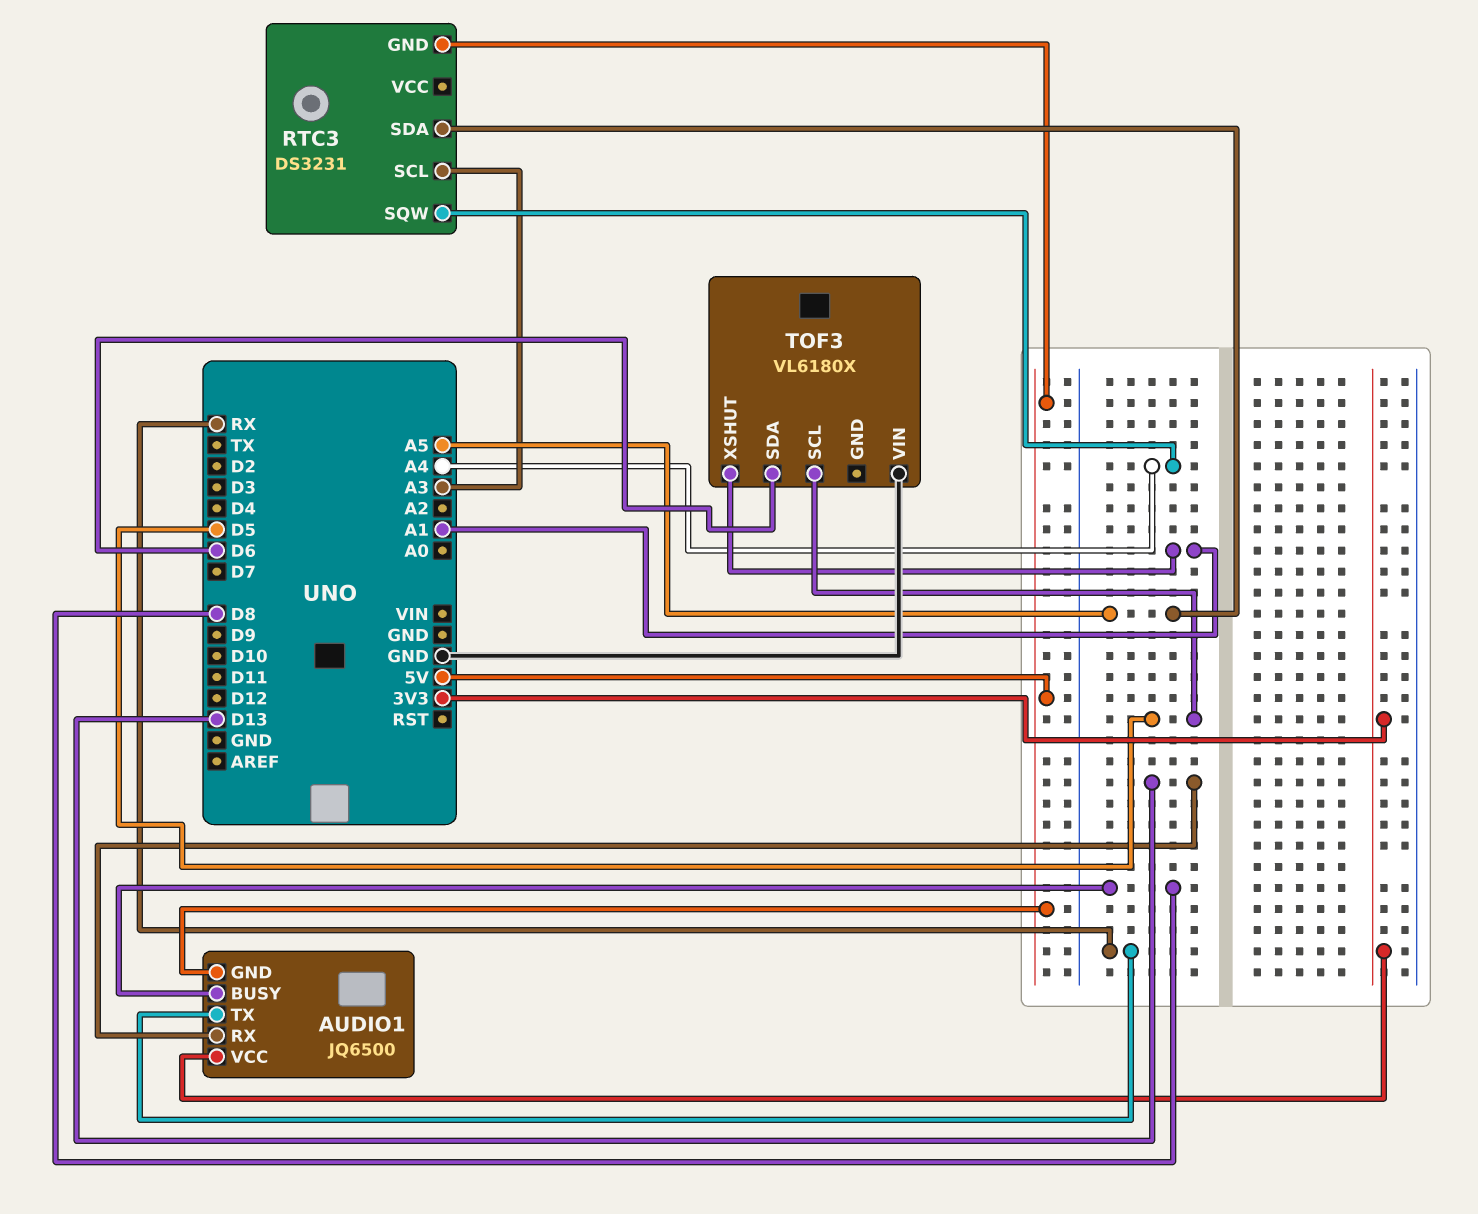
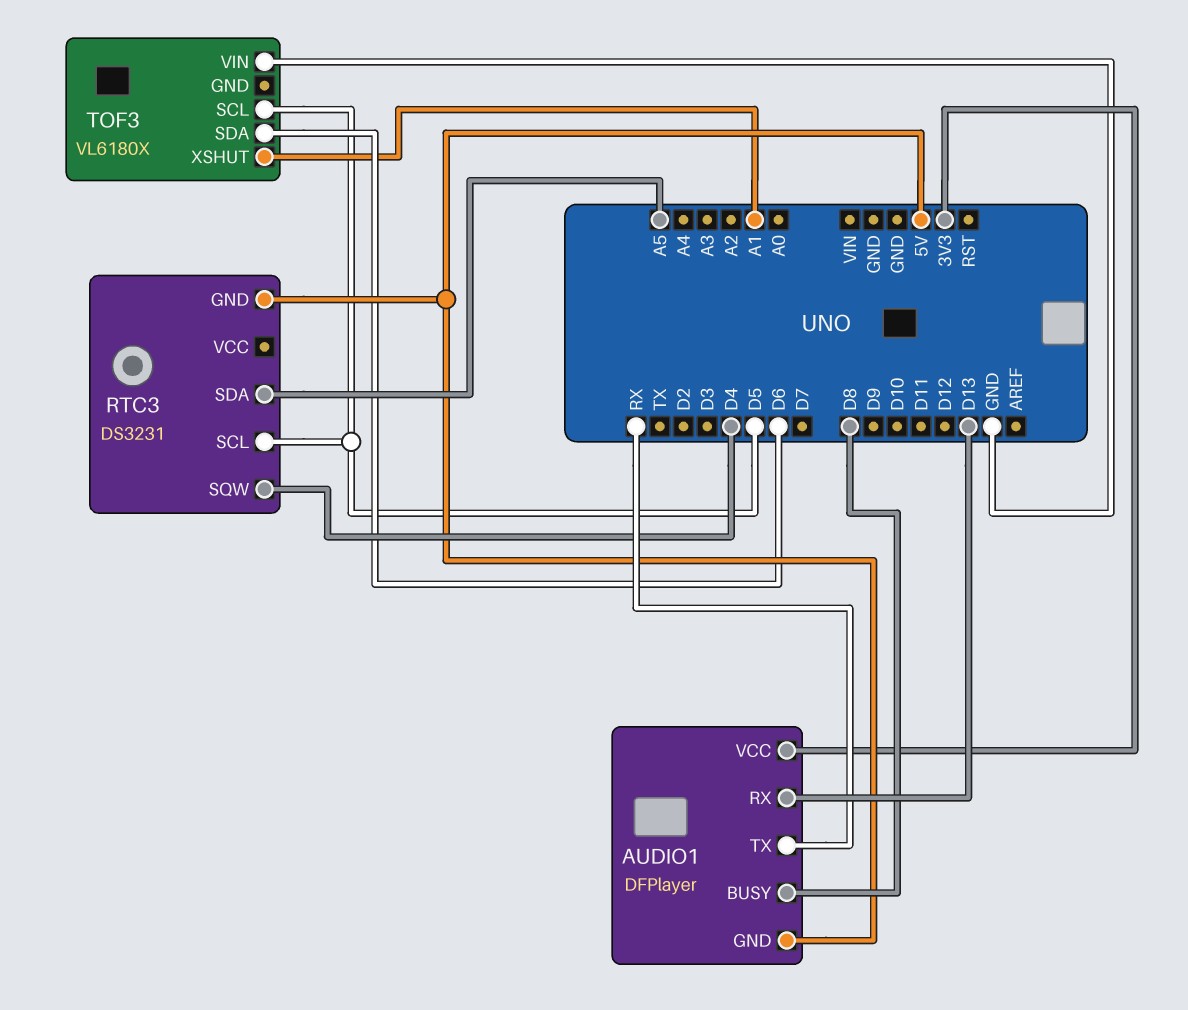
AUDIO1: JQ6500 -> DFPlayer
RTC3 pin SCL: A3 -> D5
RTC3 pin SQW: A4 -> D4

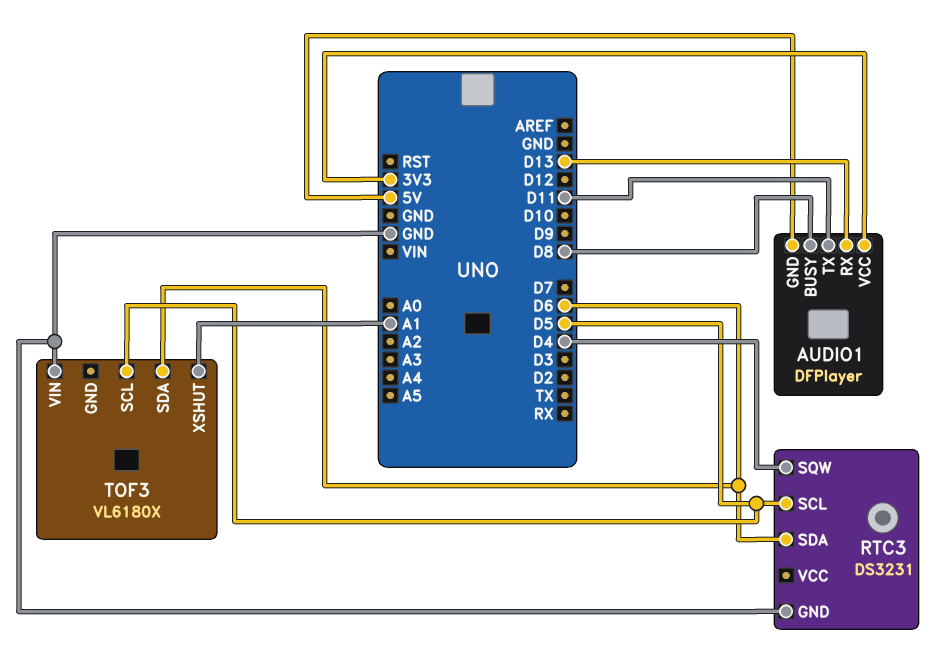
AUDIO1 pin TX: RX -> D11
RTC3 pin GND: 5V -> GND
RTC3 pin SDA: A5 -> D6

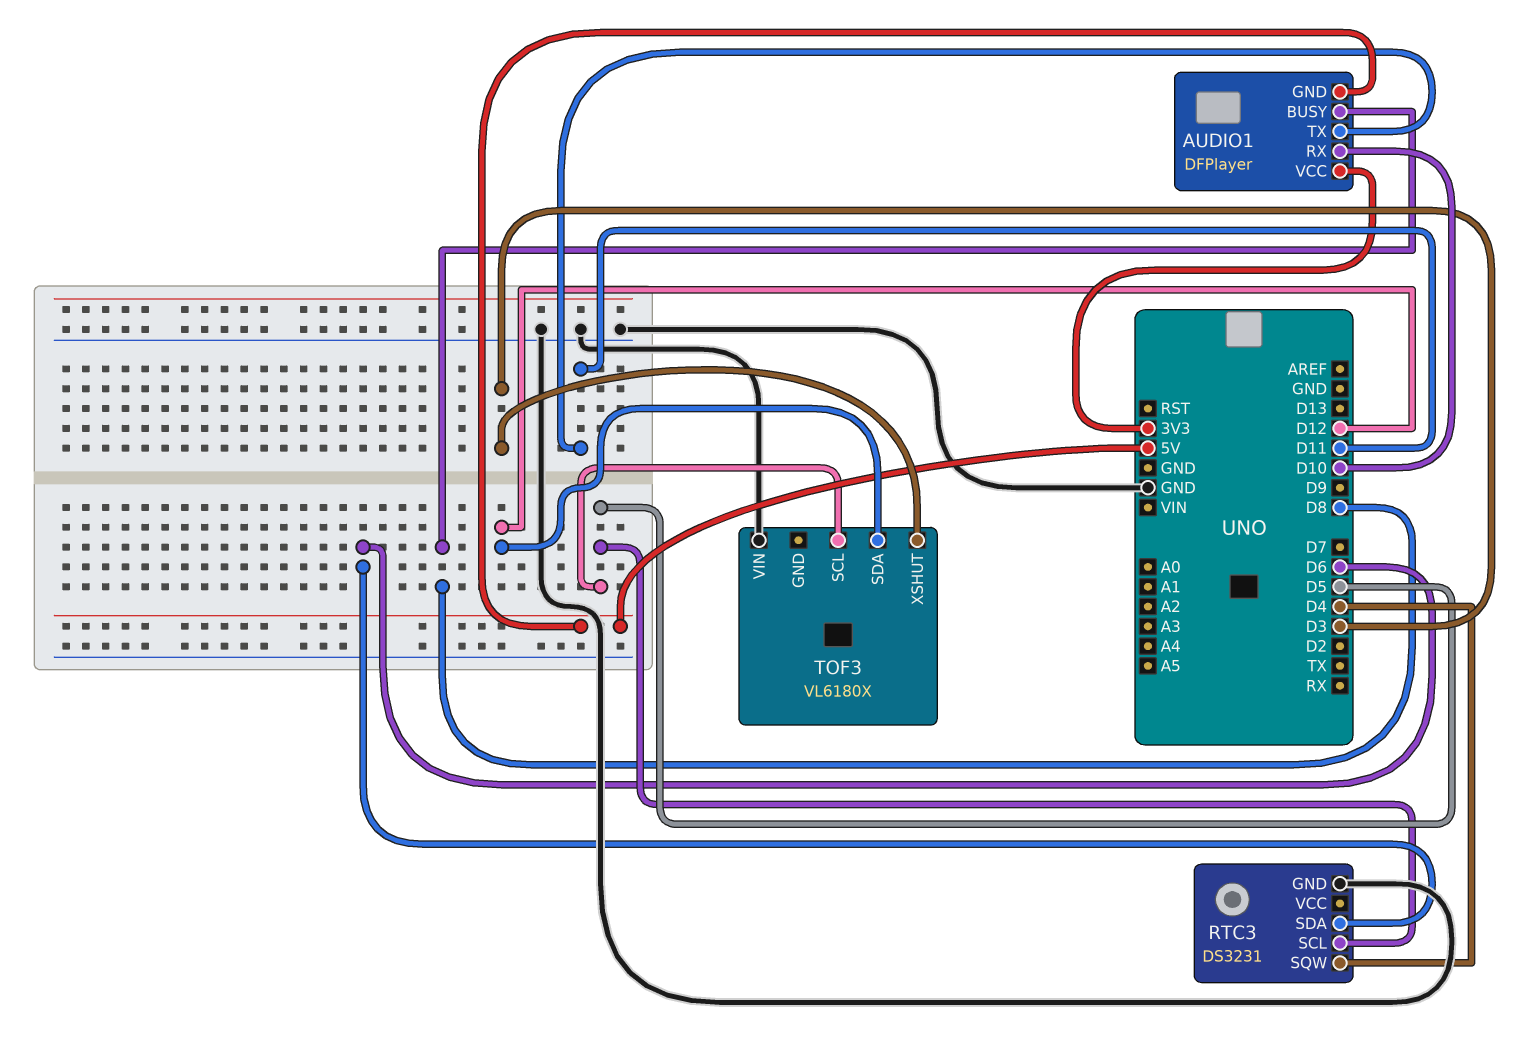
AUDIO1 pin RX: D13 -> D10
TOF3 pin SDA: D6 -> D12
TOF3 pin XSHUT: A1 -> D3

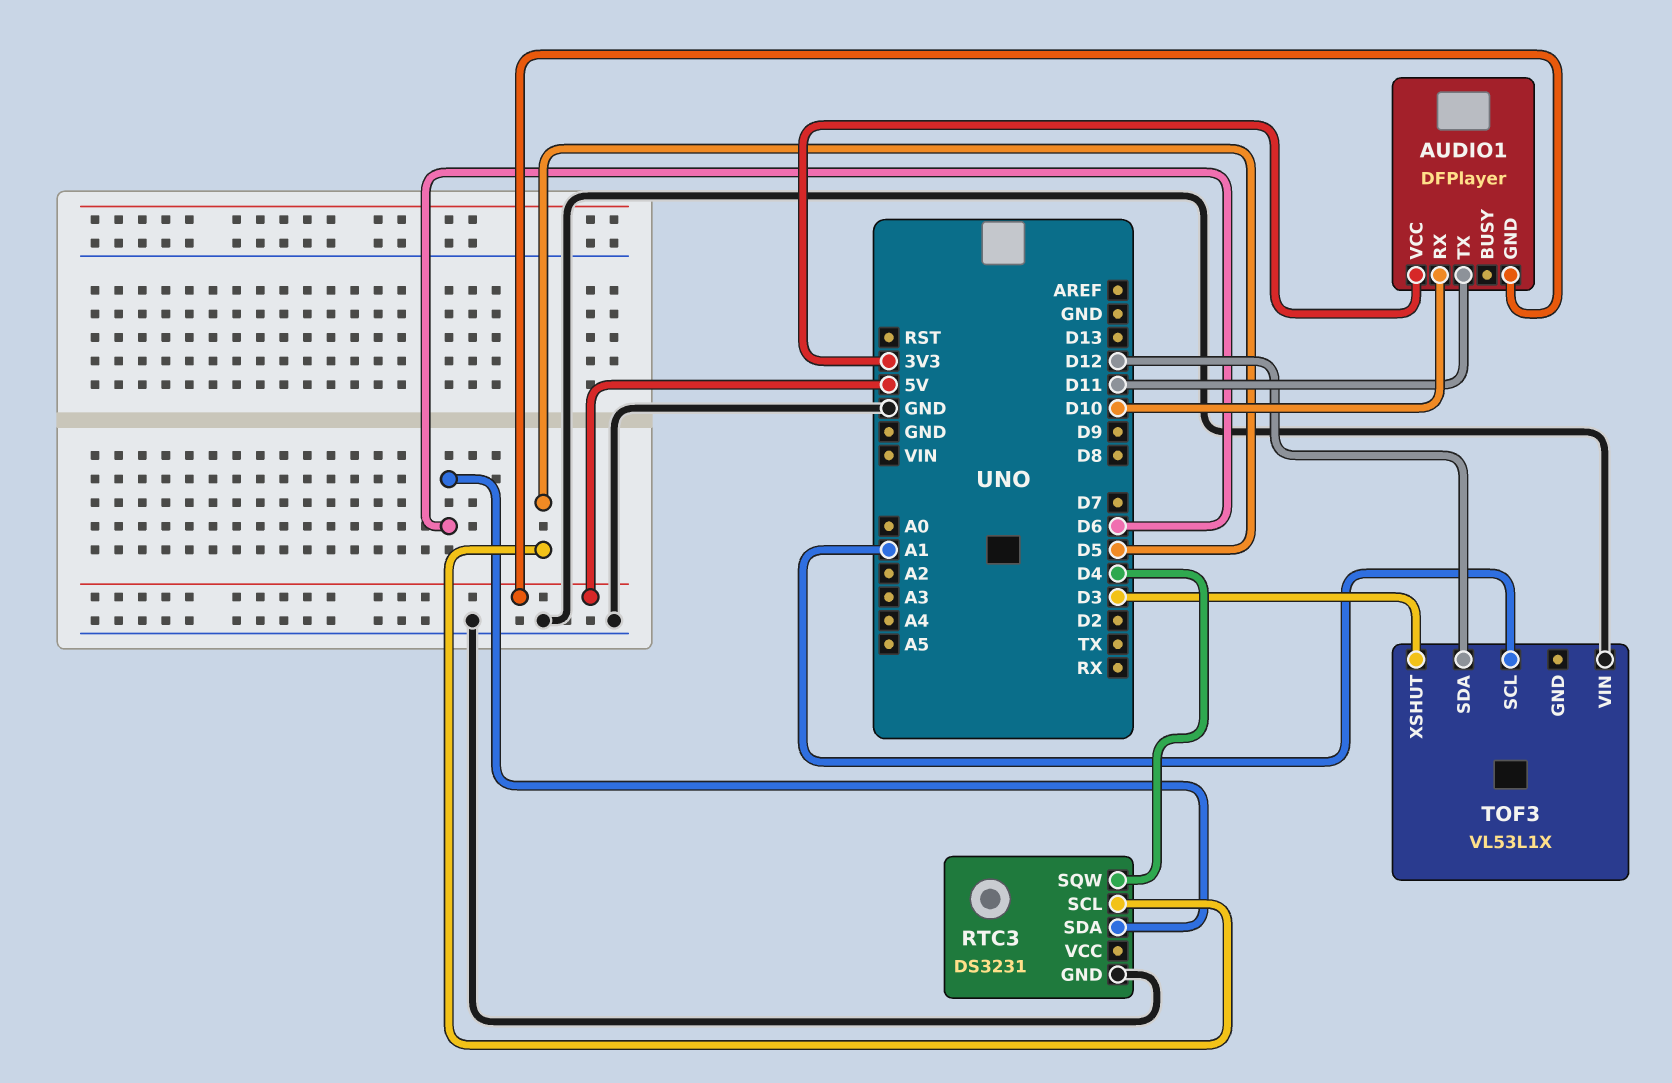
AUDIO1 pin BUSY: D8 -> none
TOF3: VL6180X -> VL53L1X
TOF3 pin SCL: D5 -> A1

